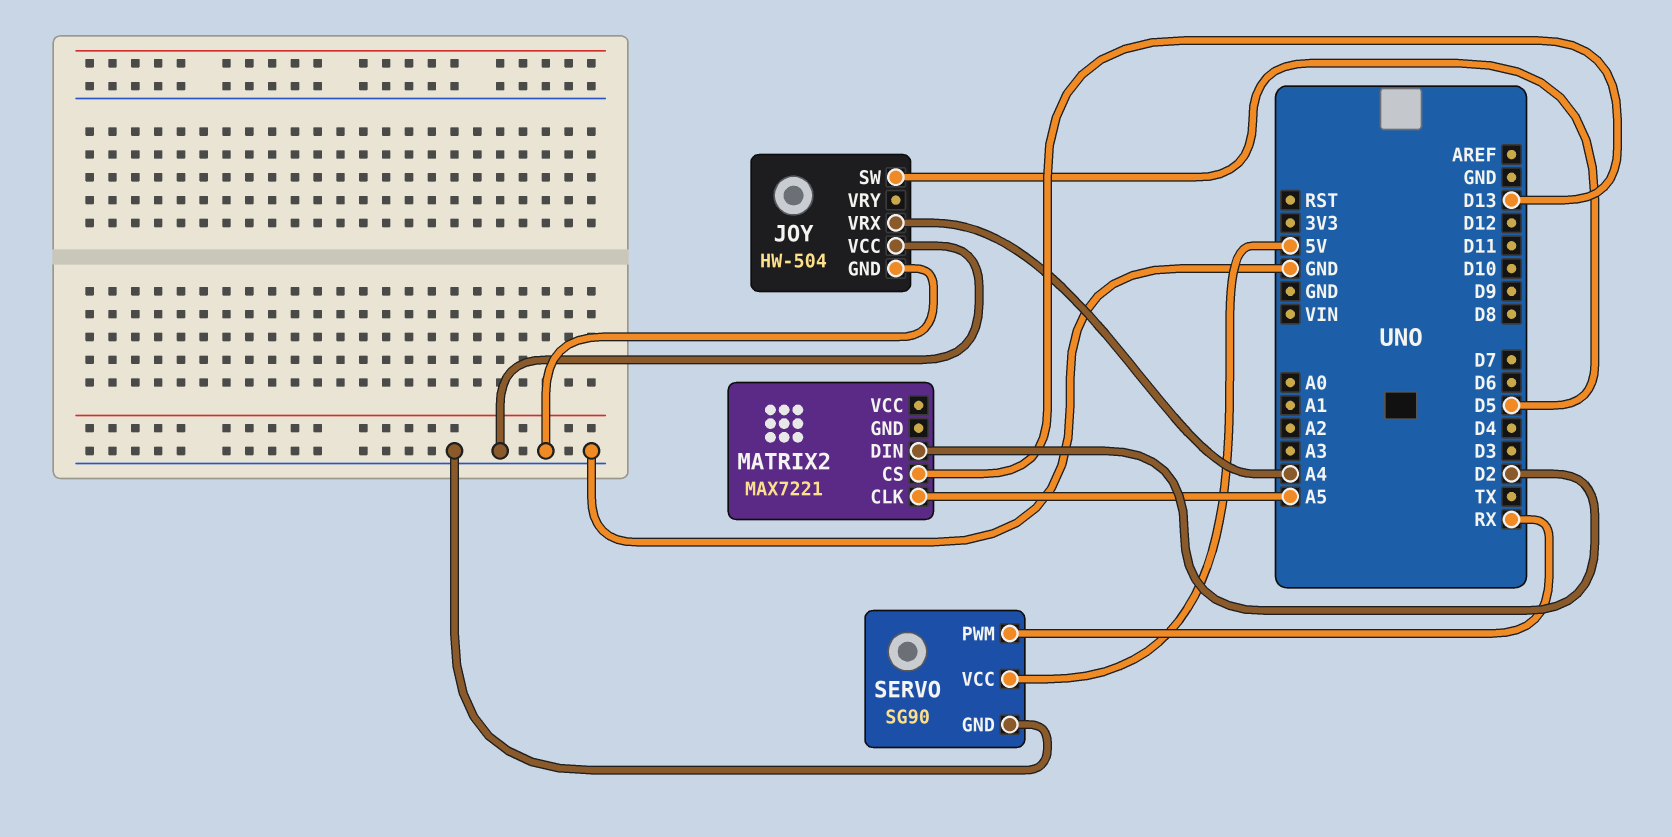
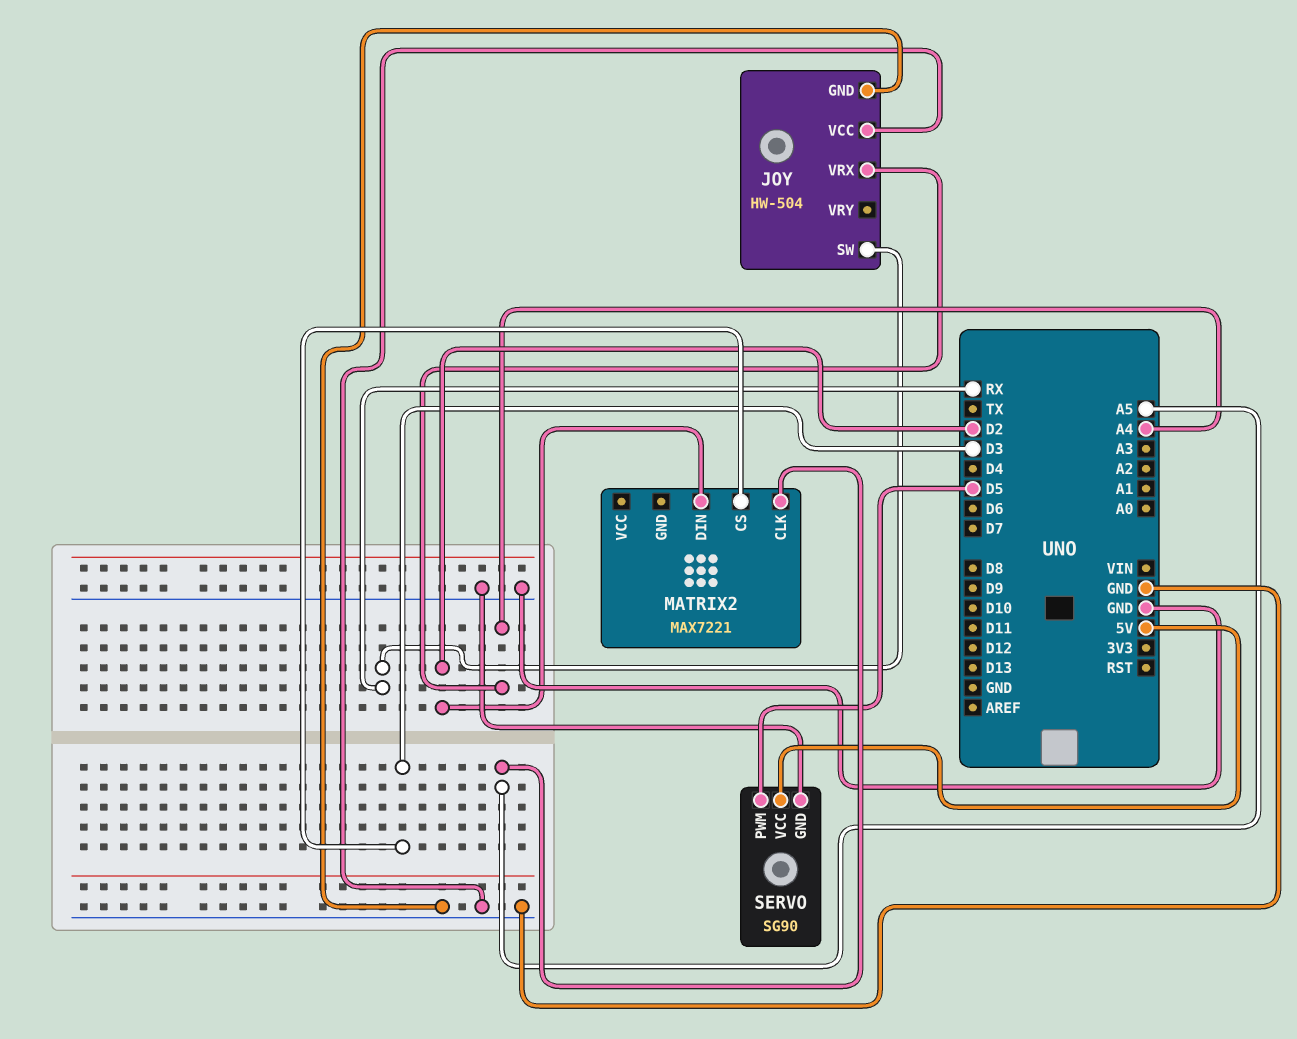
JOY pin SW: D5 -> RX
MATRIX2 pin CS: D13 -> D3
SERVO pin PWM: RX -> D5

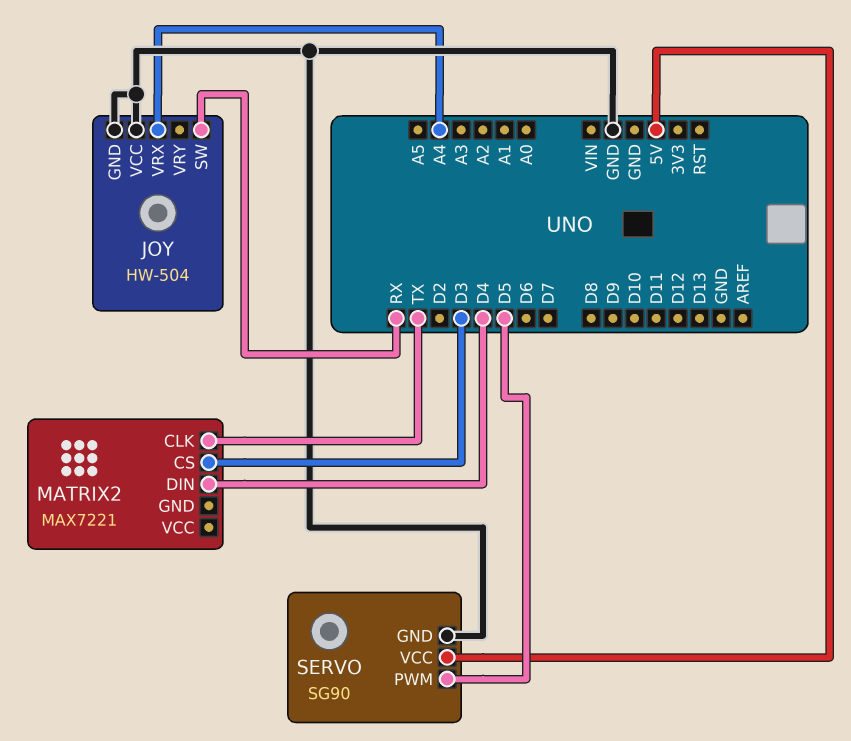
MATRIX2 pin CLK: A5 -> TX
MATRIX2 pin DIN: D2 -> D4

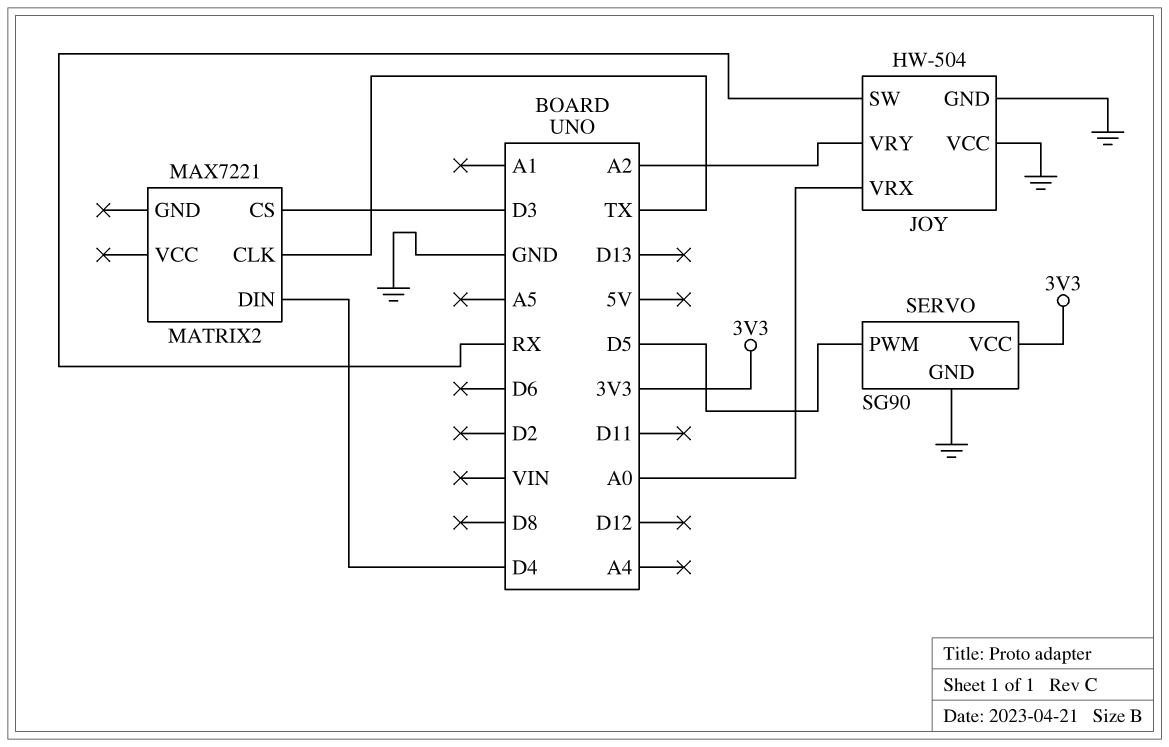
JOY pin VRX: A4 -> A0
JOY pin VRY: none -> A2
SERVO pin VCC: 5V -> 3V3

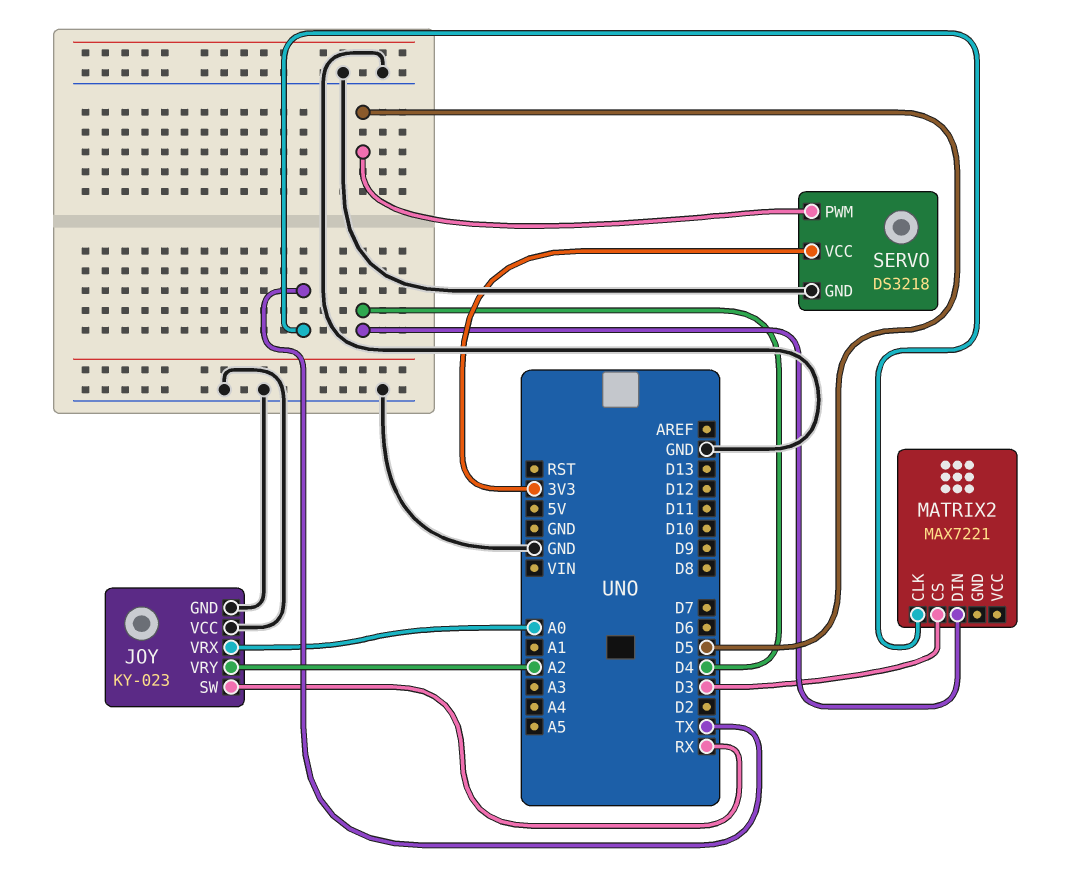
JOY: HW-504 -> KY-023
SERVO: SG90 -> DS3218

